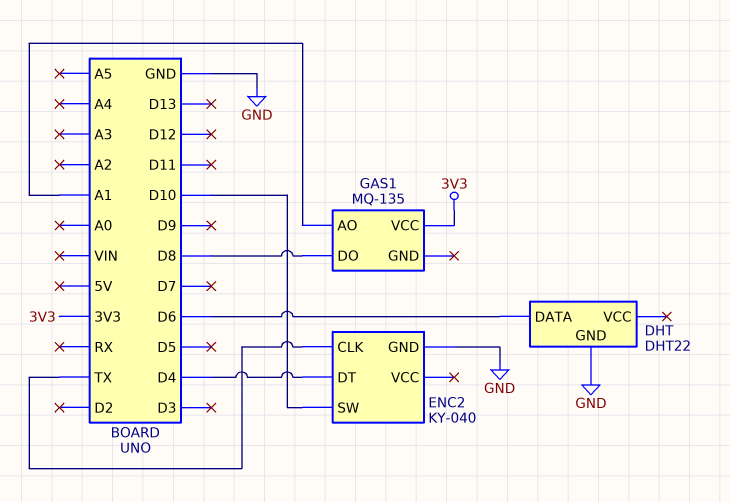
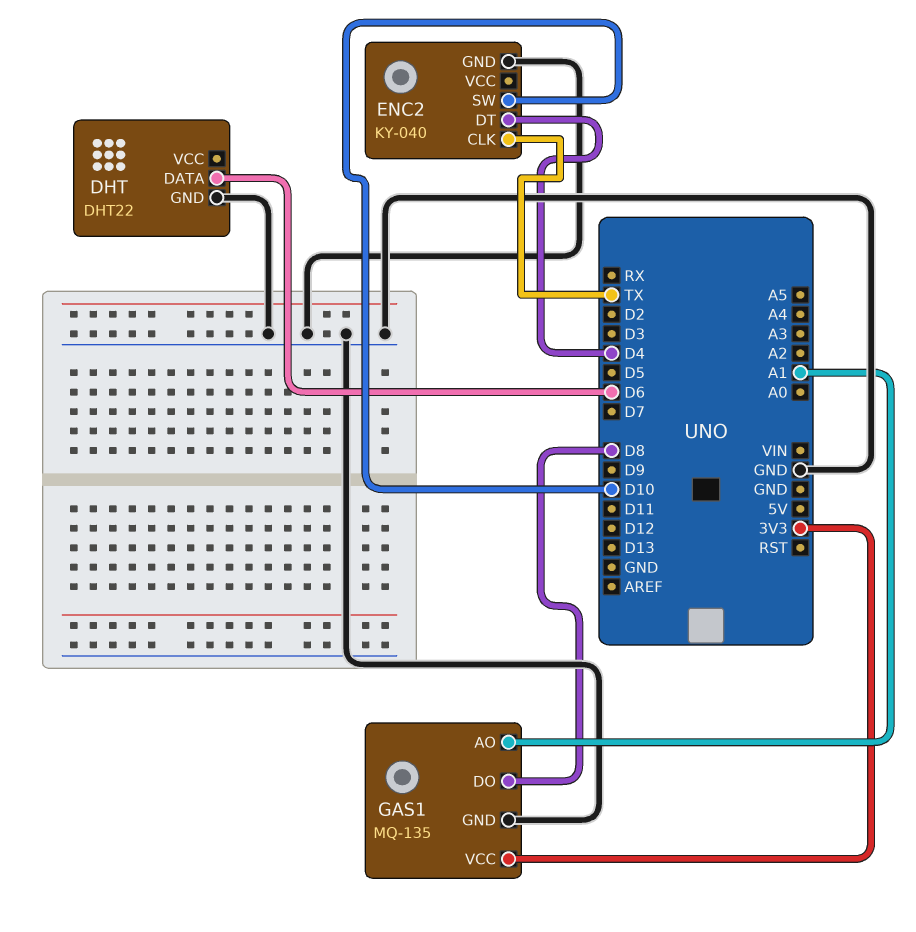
GAS1 pin GND: none -> GND

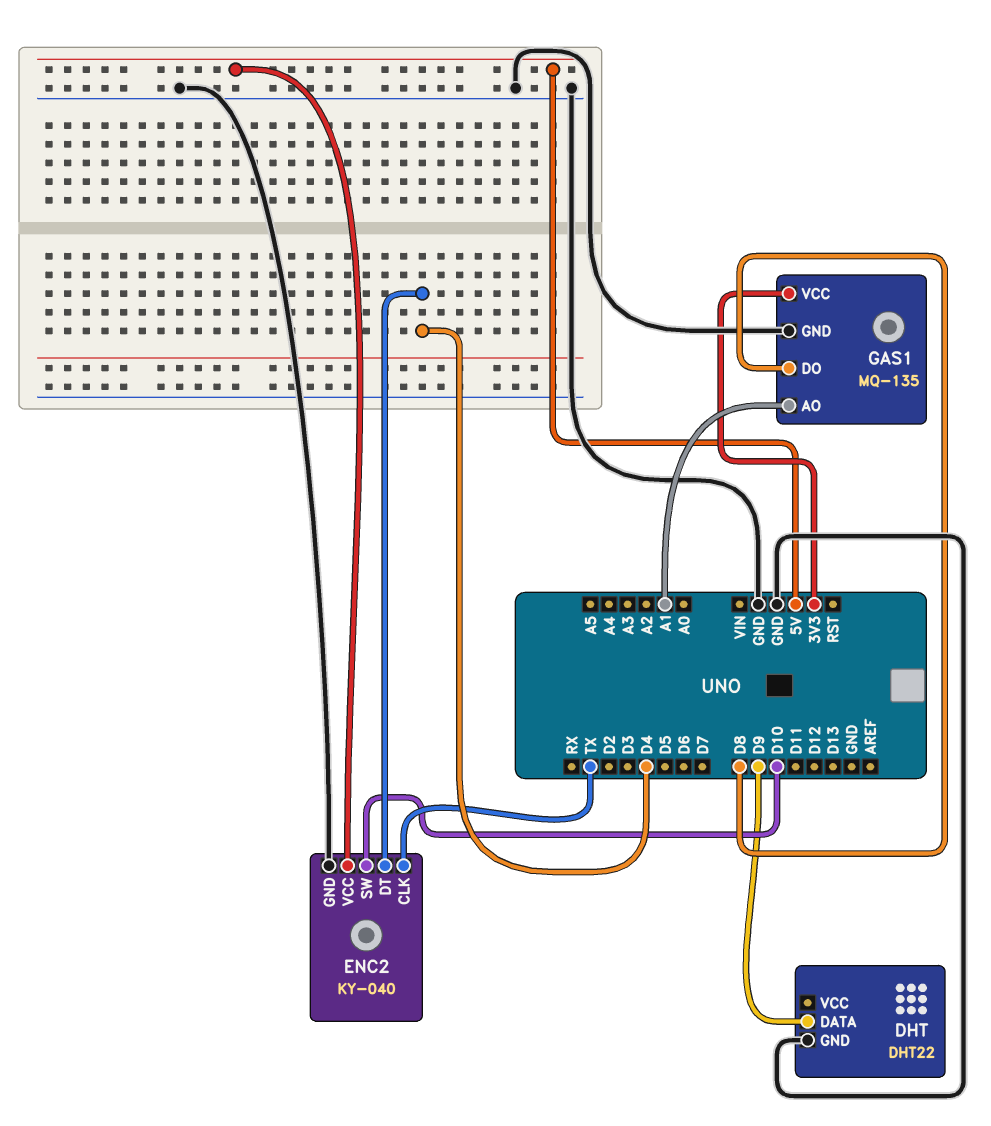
DHT pin DATA: D6 -> D9
ENC2 pin VCC: none -> 5V

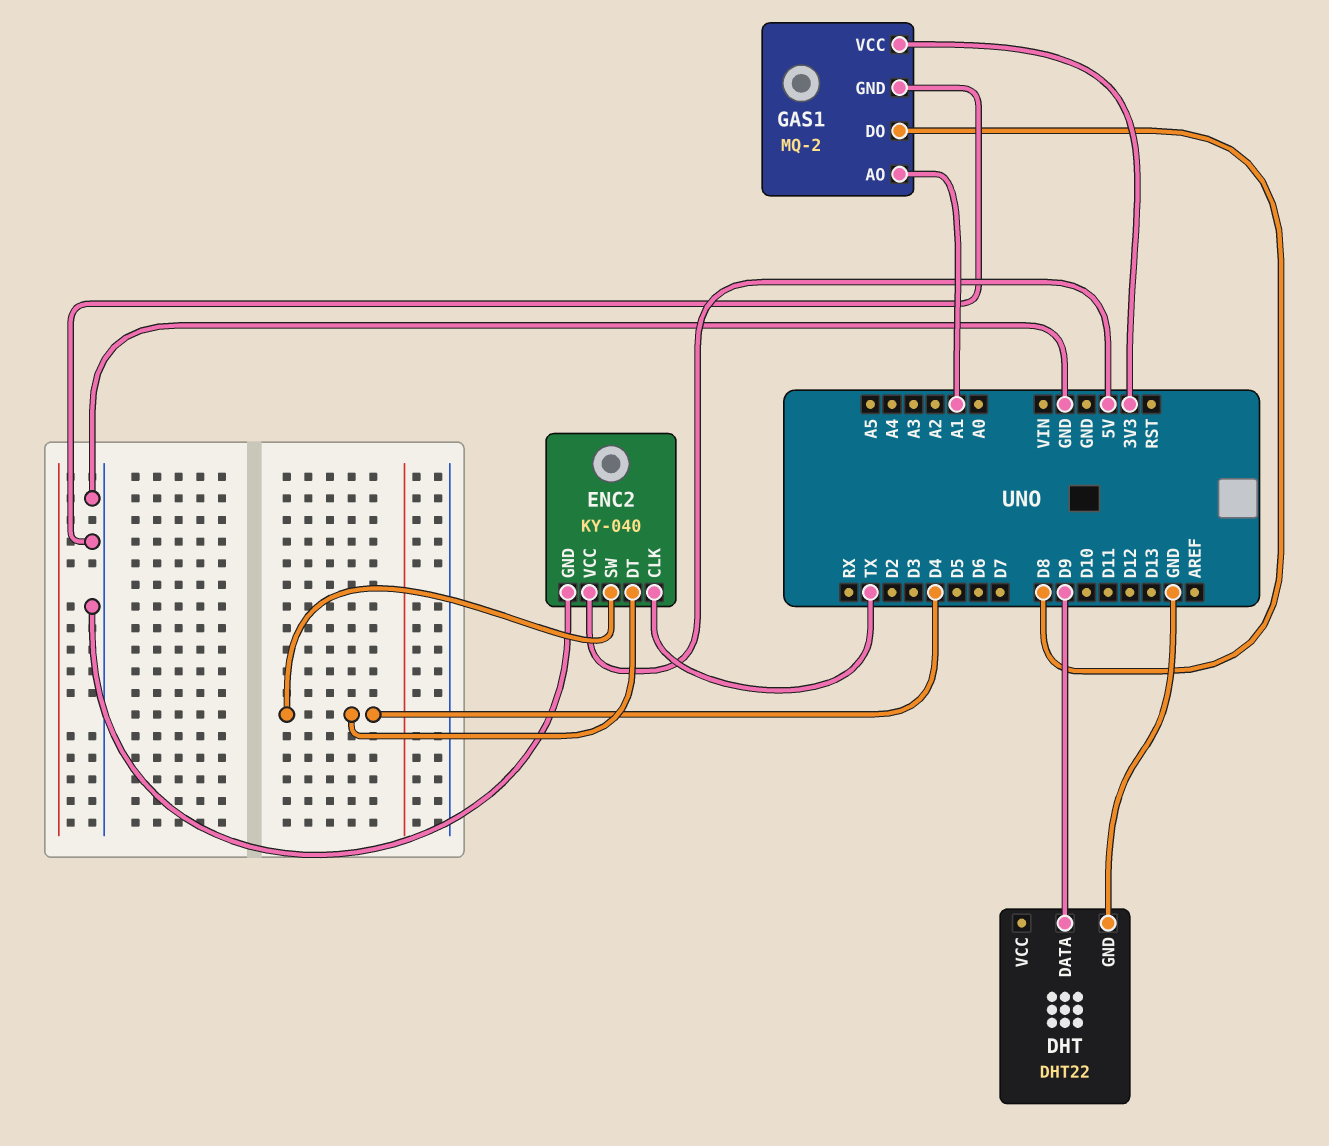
ENC2 pin SW: D10 -> D4
GAS1: MQ-135 -> MQ-2

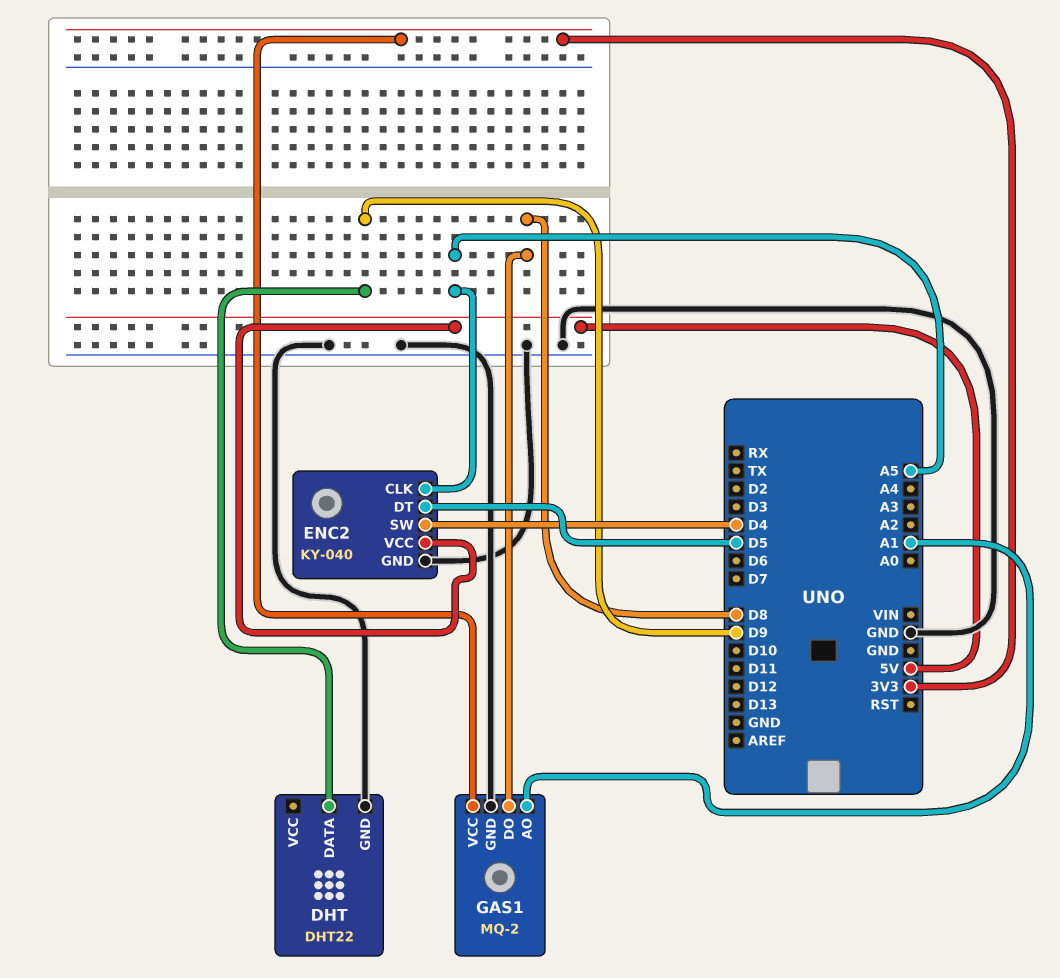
ENC2 pin CLK: TX -> A5
ENC2 pin DT: D4 -> D5

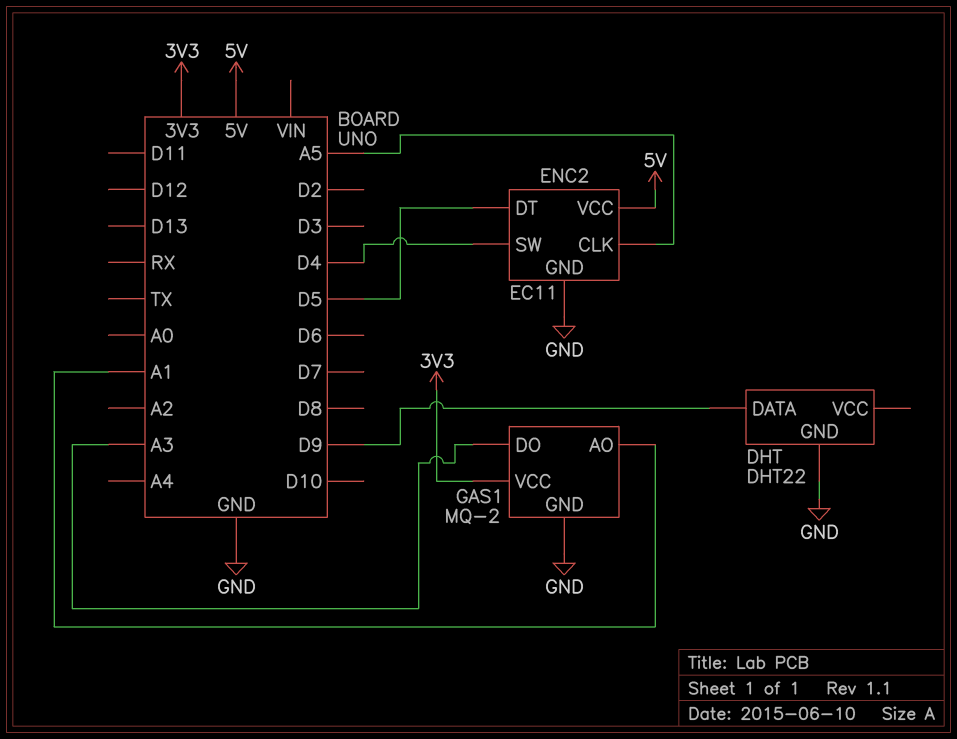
ENC2: KY-040 -> EC11
GAS1 pin DO: D8 -> A3

